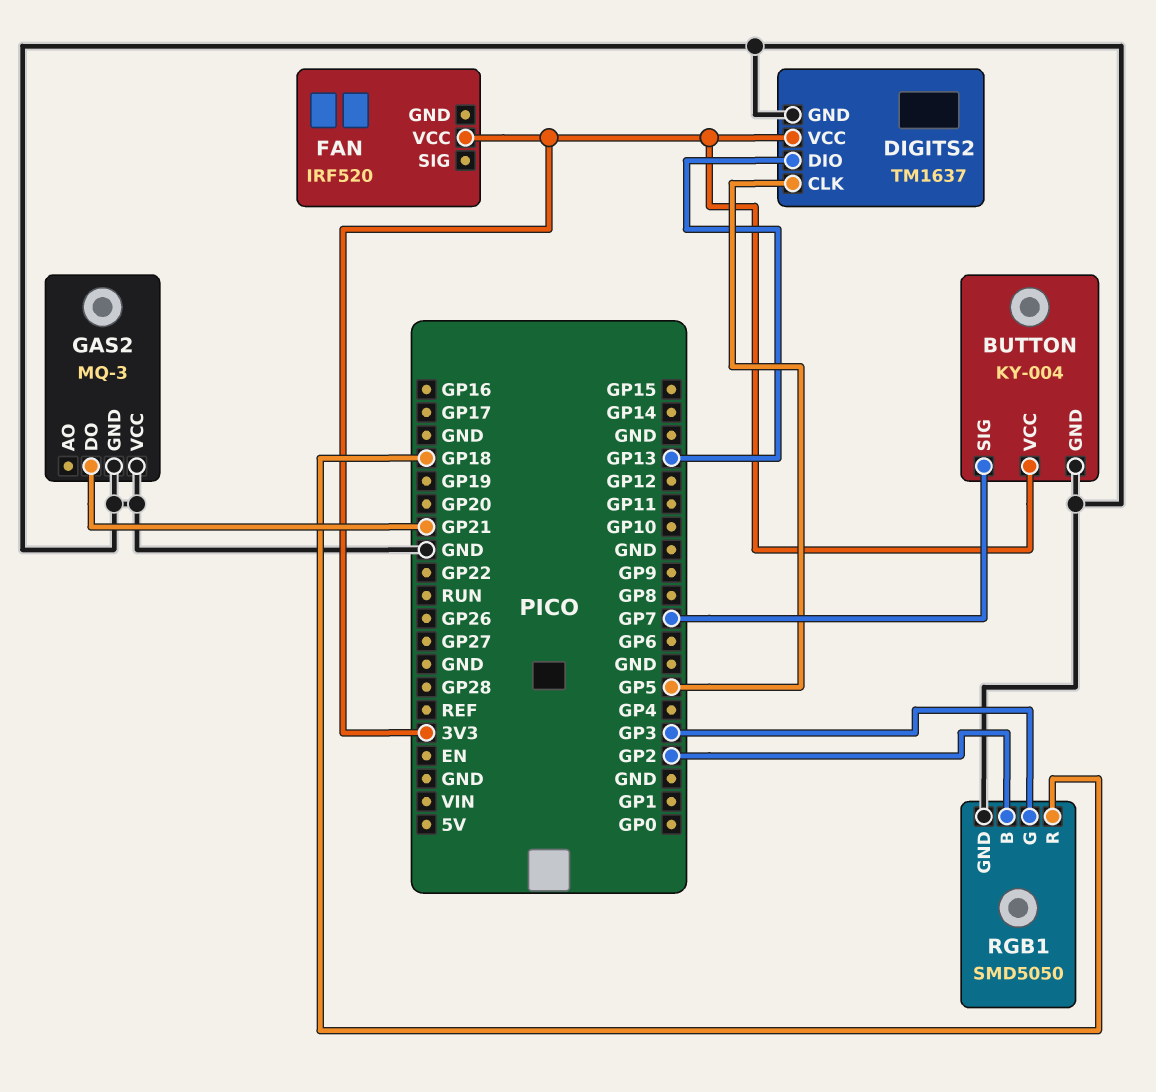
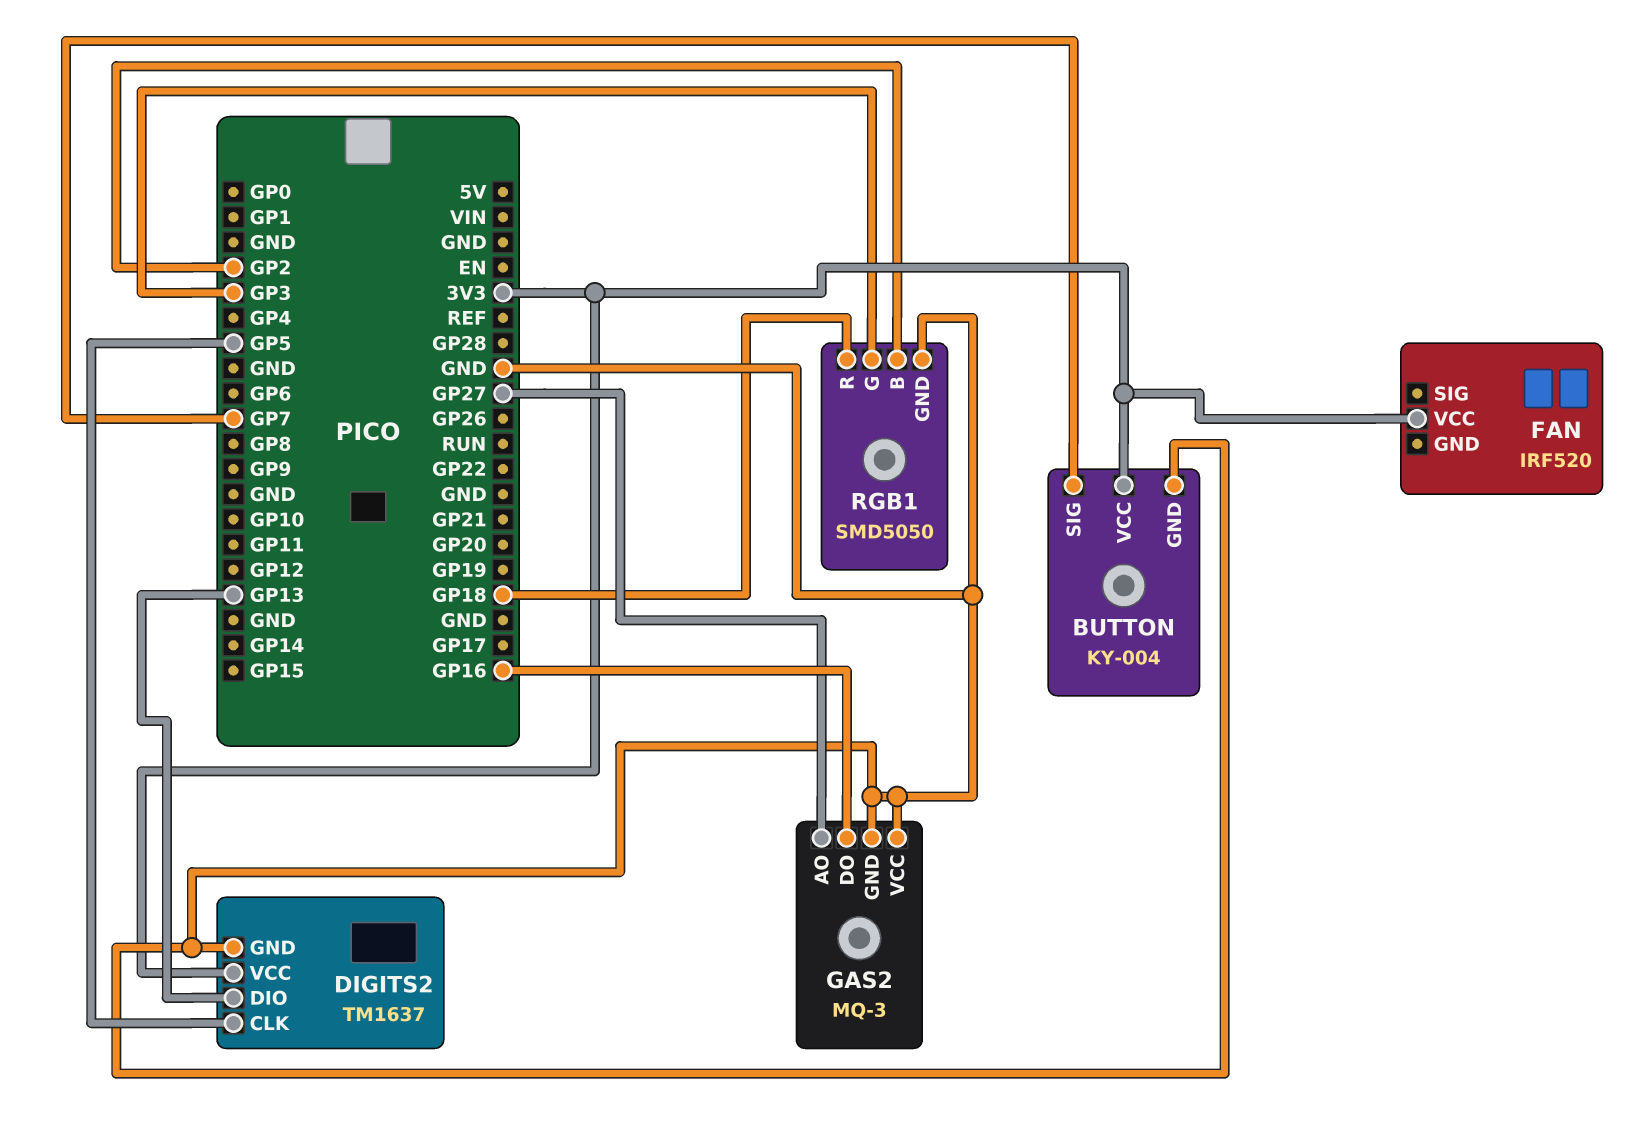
GAS2 pin AO: none -> GP27
GAS2 pin DO: GP21 -> GP16

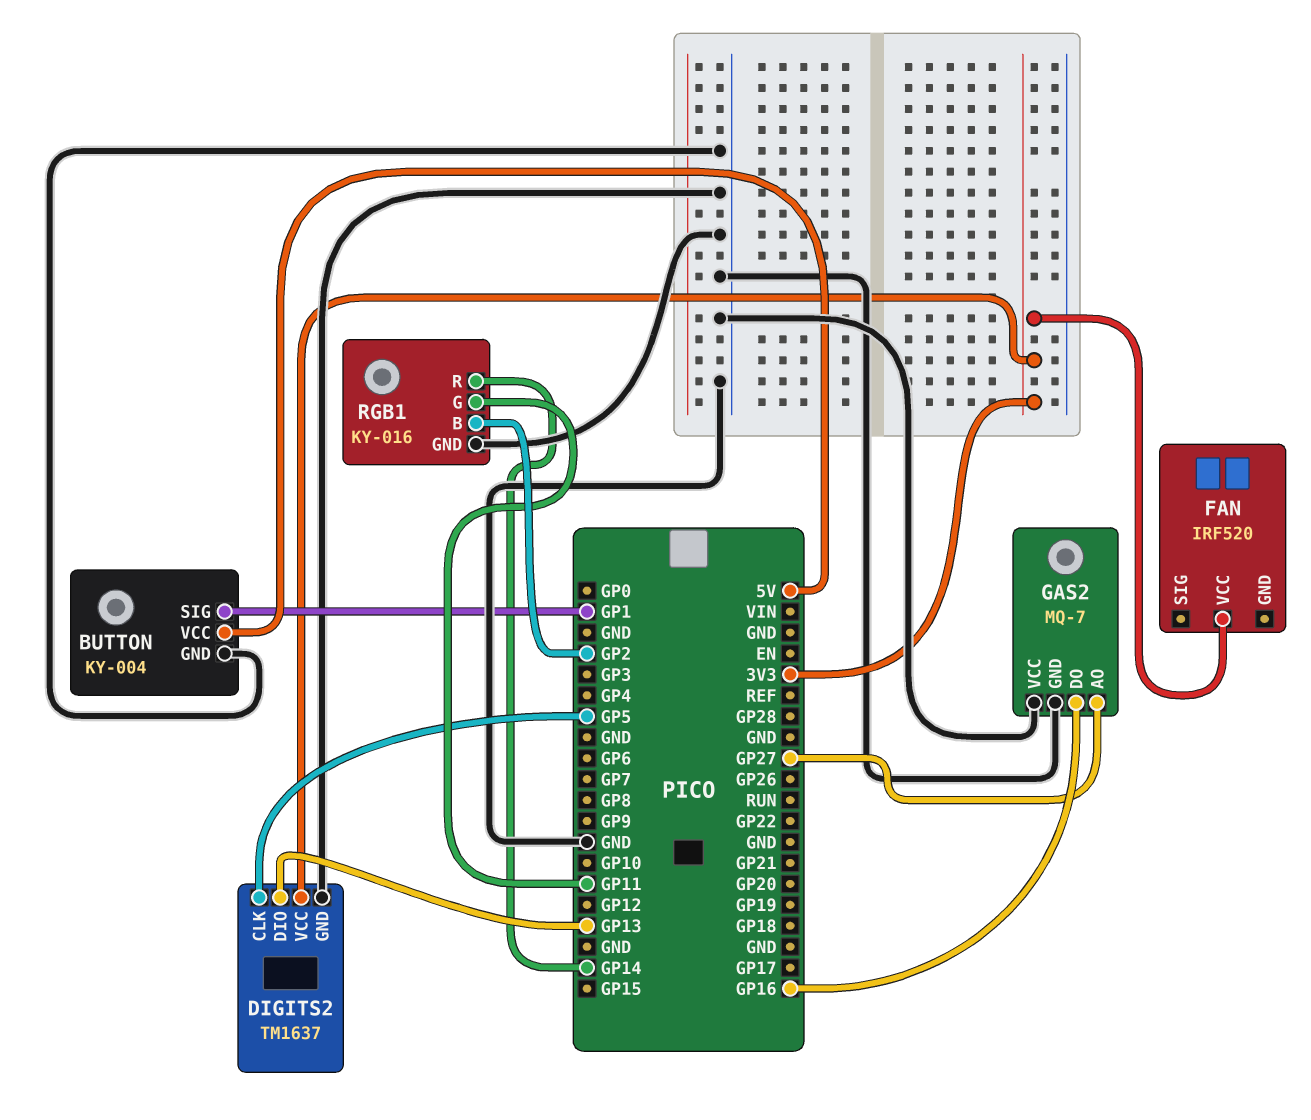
BUTTON pin SIG: GP7 -> GP1
BUTTON pin VCC: 3V3 -> 5V
GAS2: MQ-3 -> MQ-7
RGB1: SMD5050 -> KY-016
RGB1 pin G: GP3 -> GP11
RGB1 pin R: GP18 -> GP14

